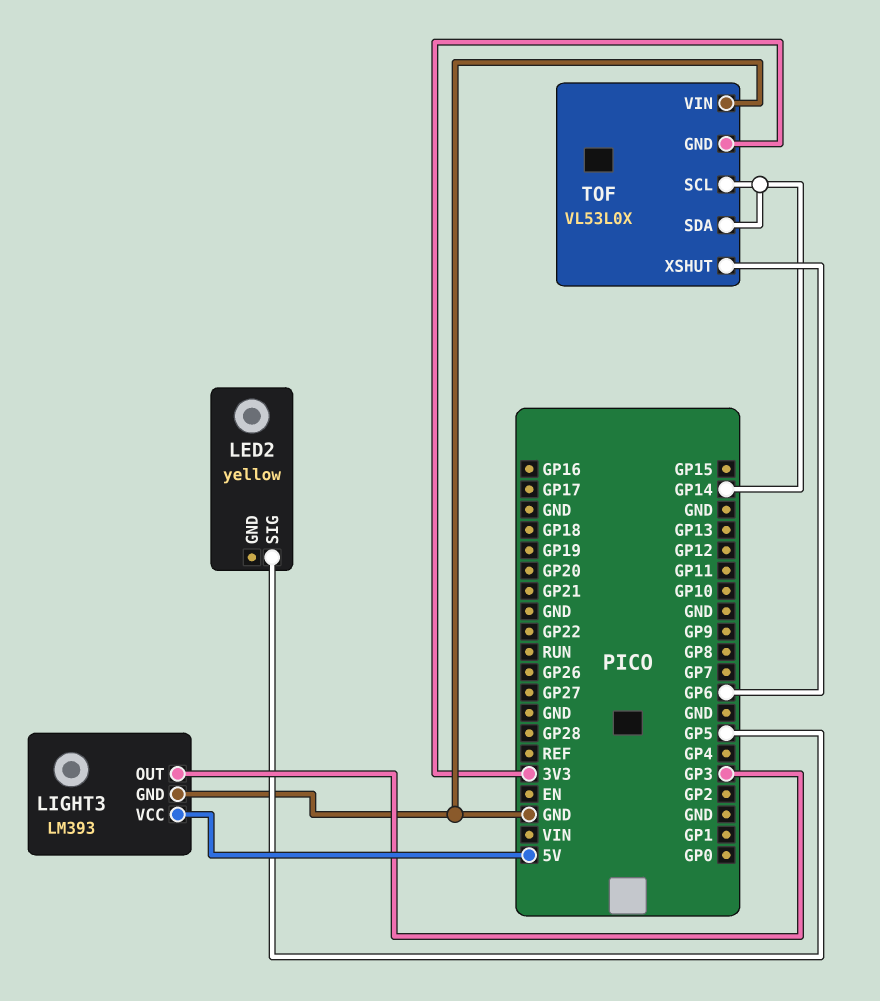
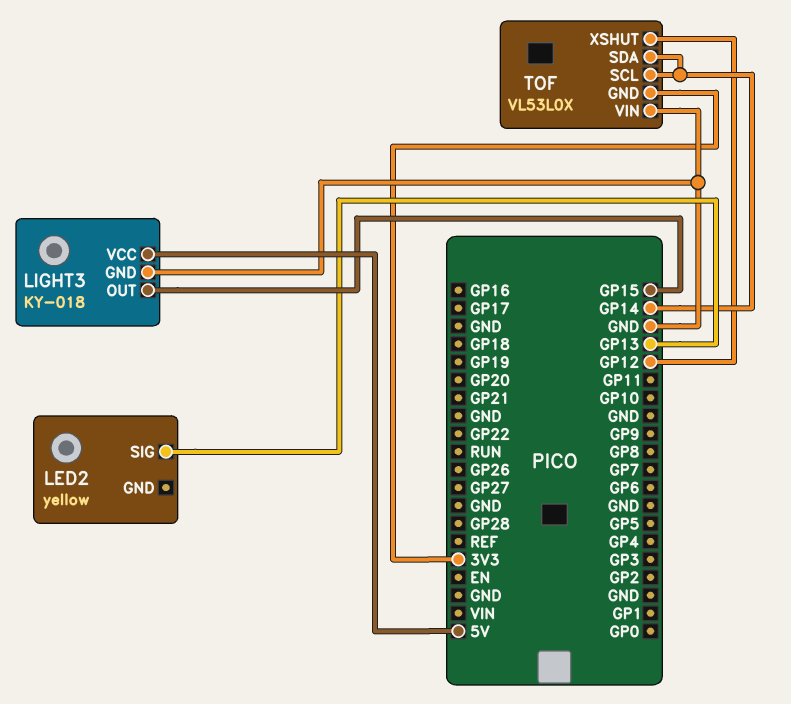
LED2 pin SIG: GP5 -> GP13
LIGHT3: LM393 -> KY-018
LIGHT3 pin OUT: GP3 -> GP15
TOF pin XSHUT: GP6 -> GP12

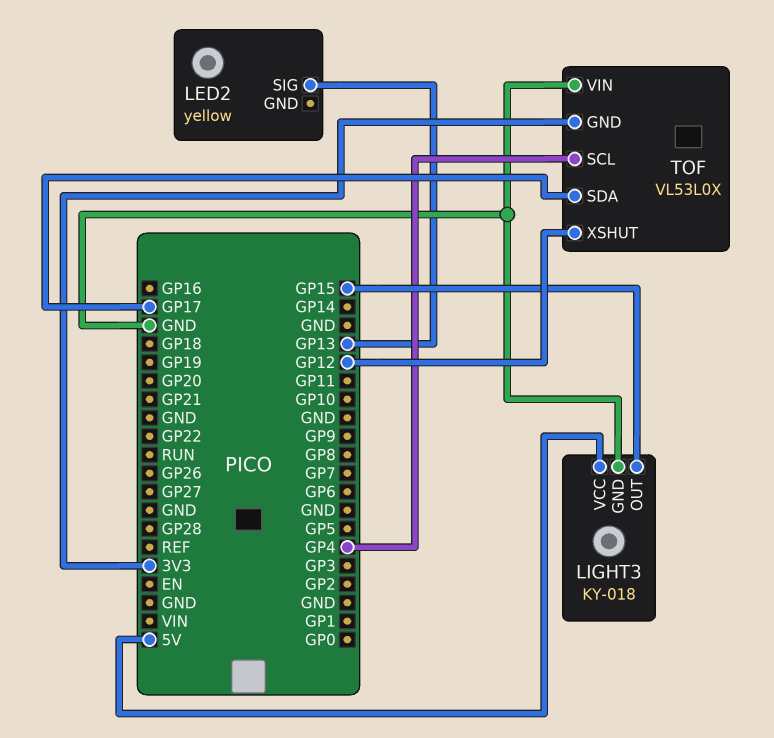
TOF pin SCL: GP14 -> GP4
TOF pin SDA: GP14 -> GP17

